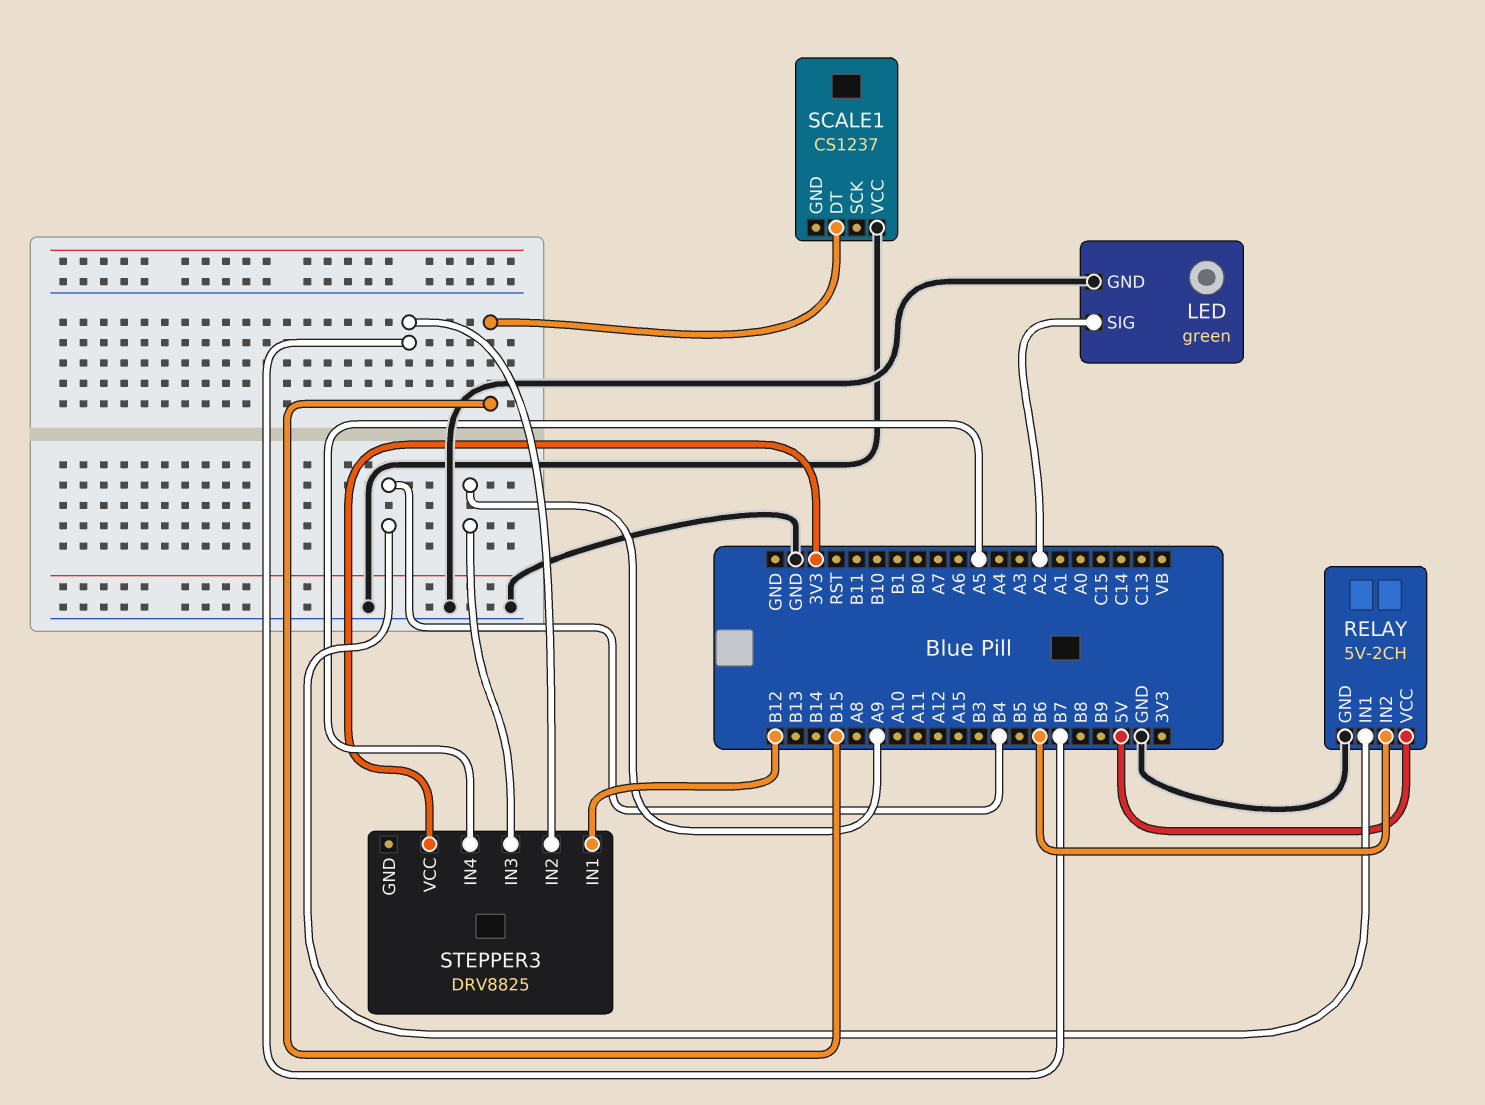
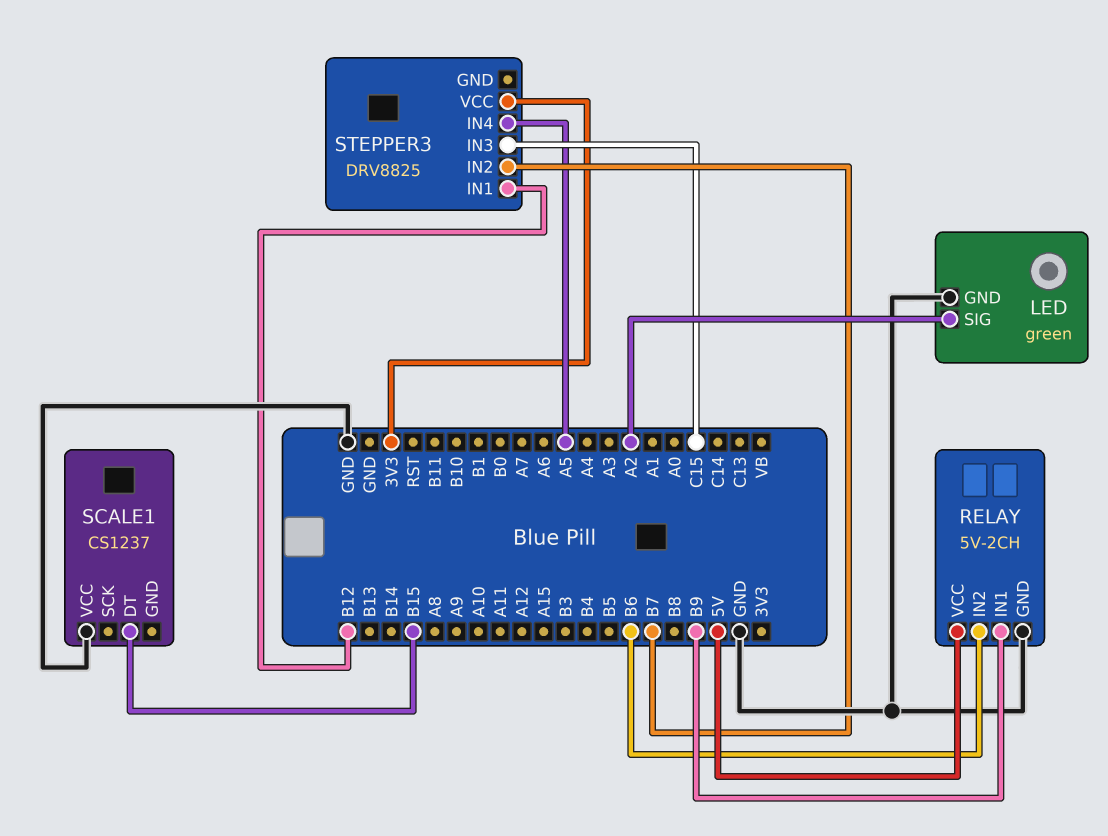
RELAY pin IN1: B4 -> B9
STEPPER3 pin IN3: A9 -> C15

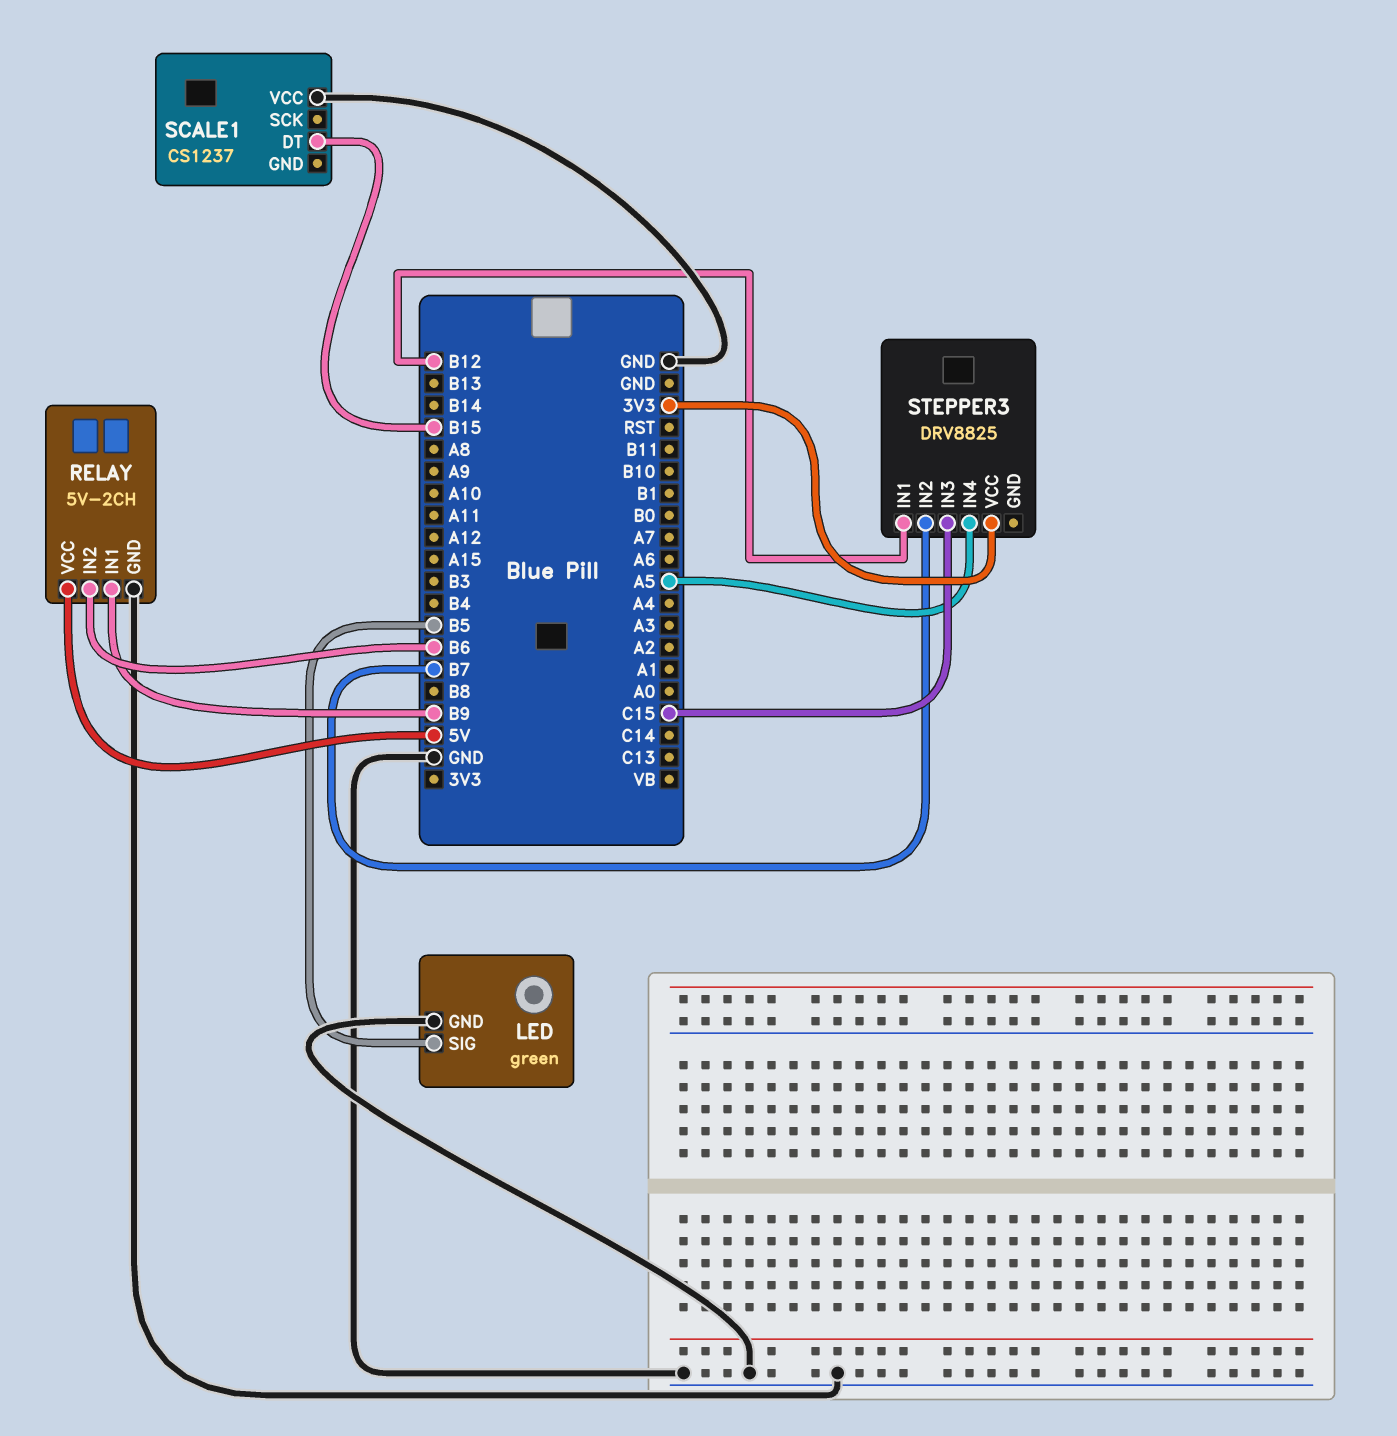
LED pin SIG: A2 -> B5

